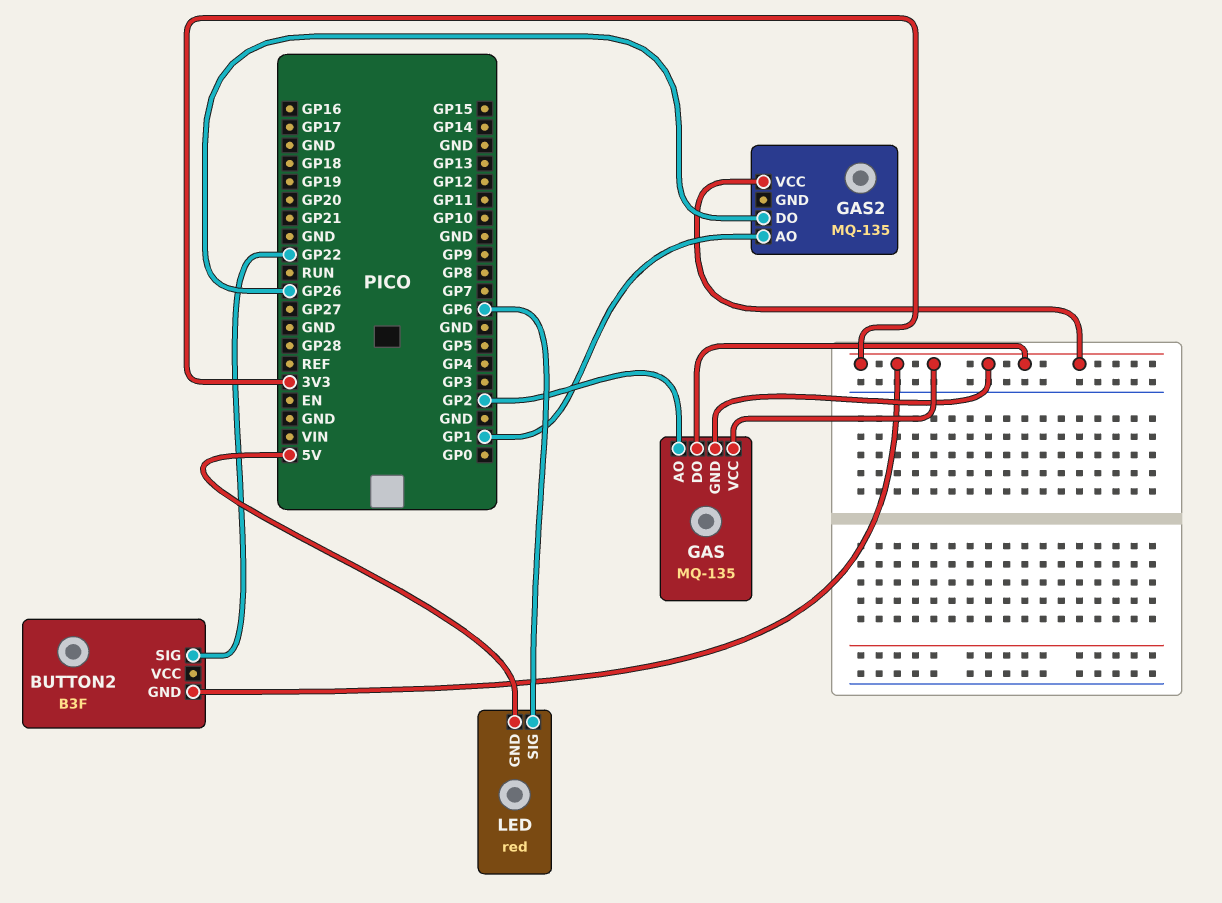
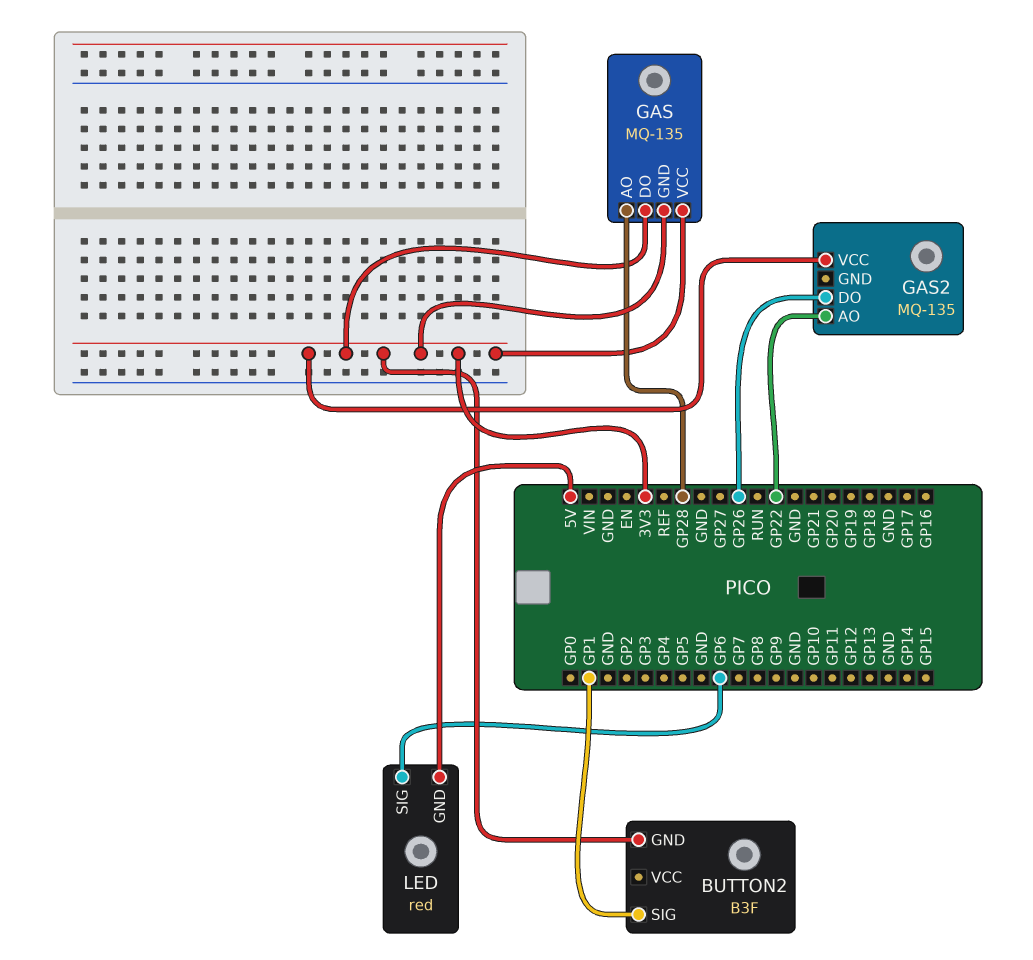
BUTTON2 pin SIG: GP22 -> GP1
GAS pin AO: GP2 -> GP28
GAS2 pin AO: GP1 -> GP22

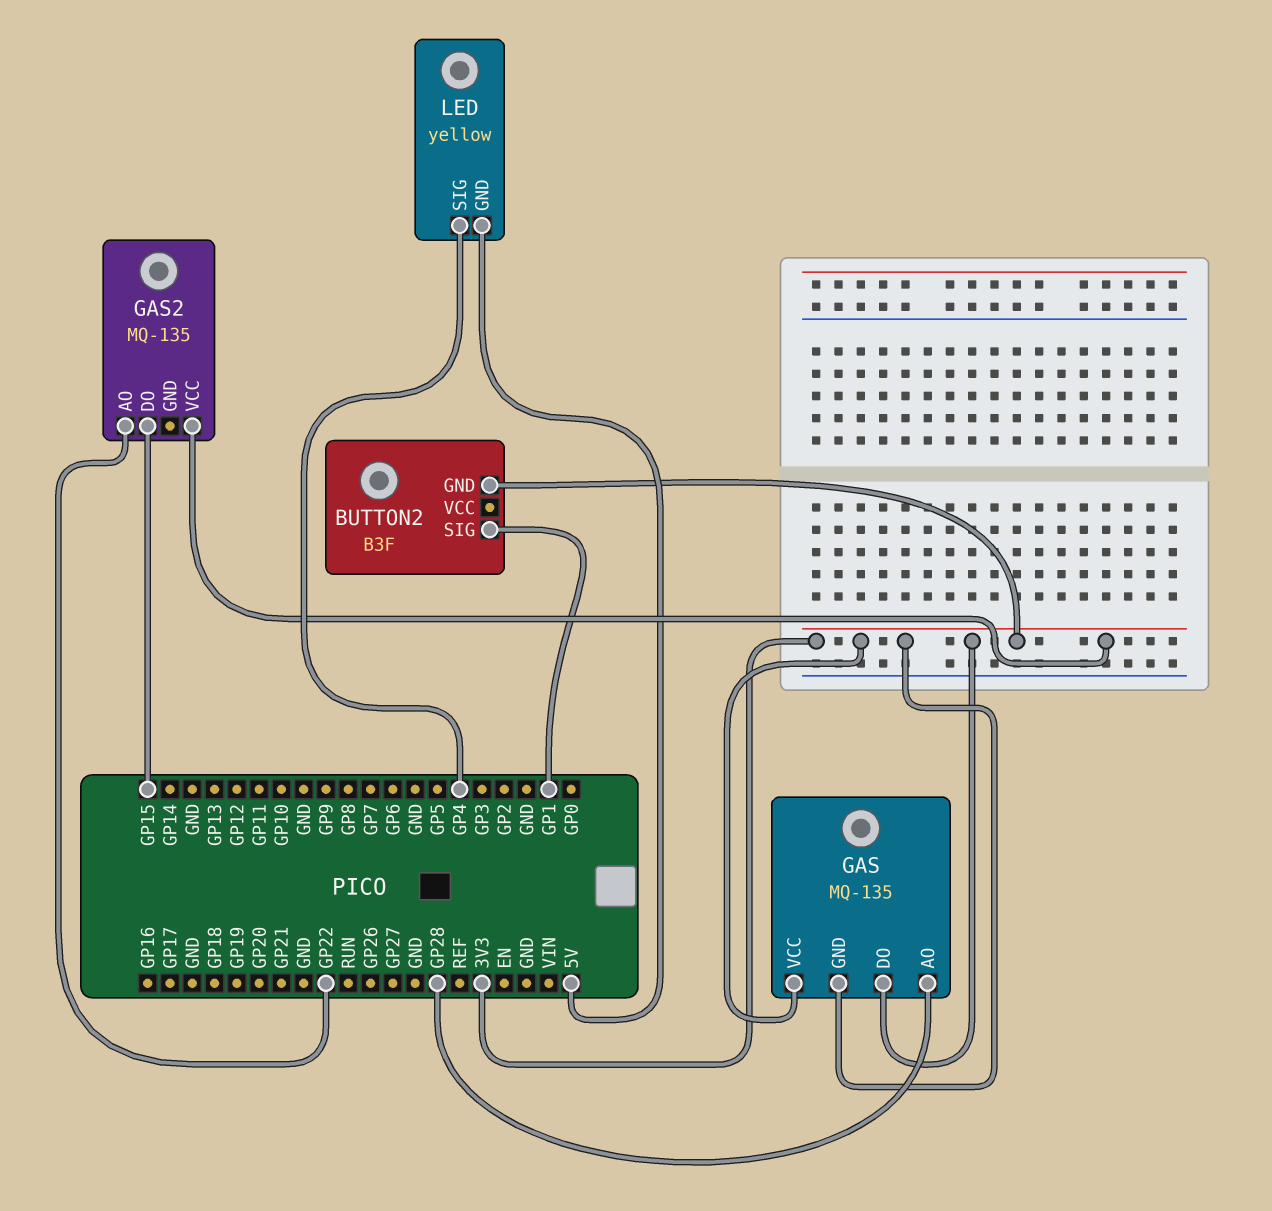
GAS2 pin DO: GP26 -> GP15
LED: red -> yellow
LED pin SIG: GP6 -> GP4

